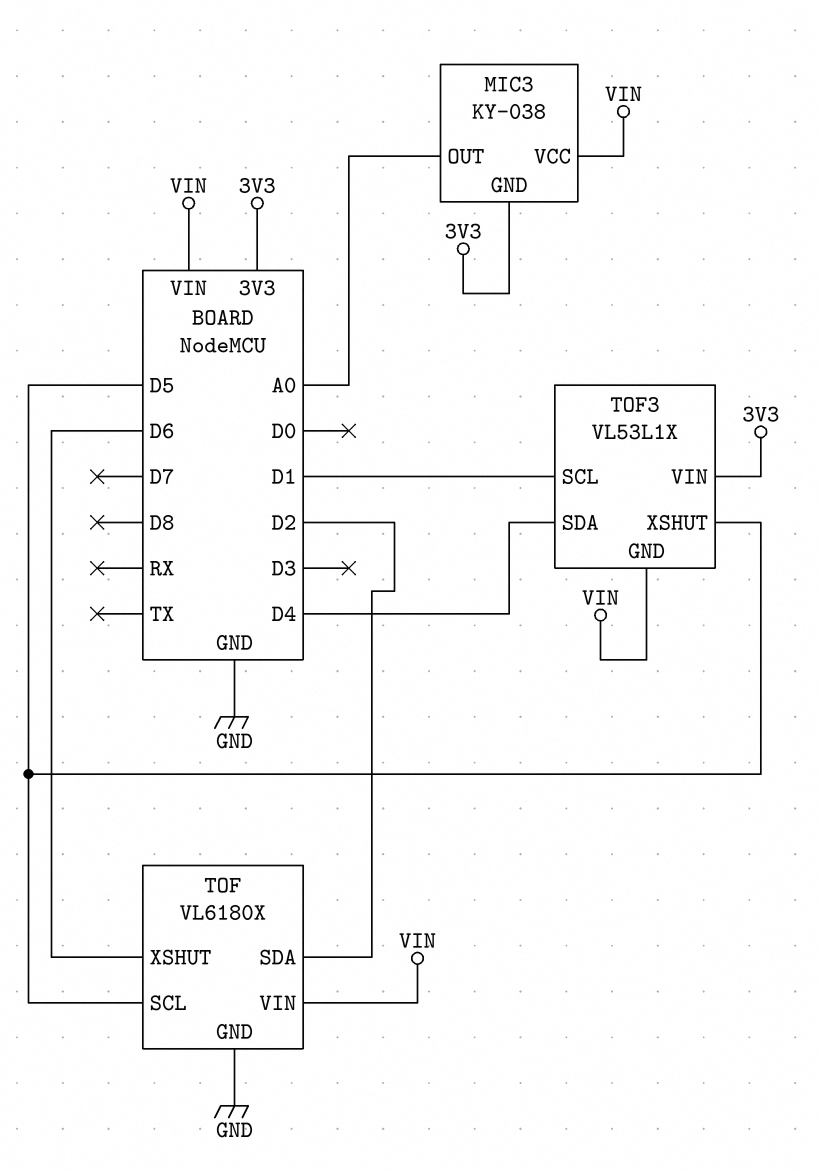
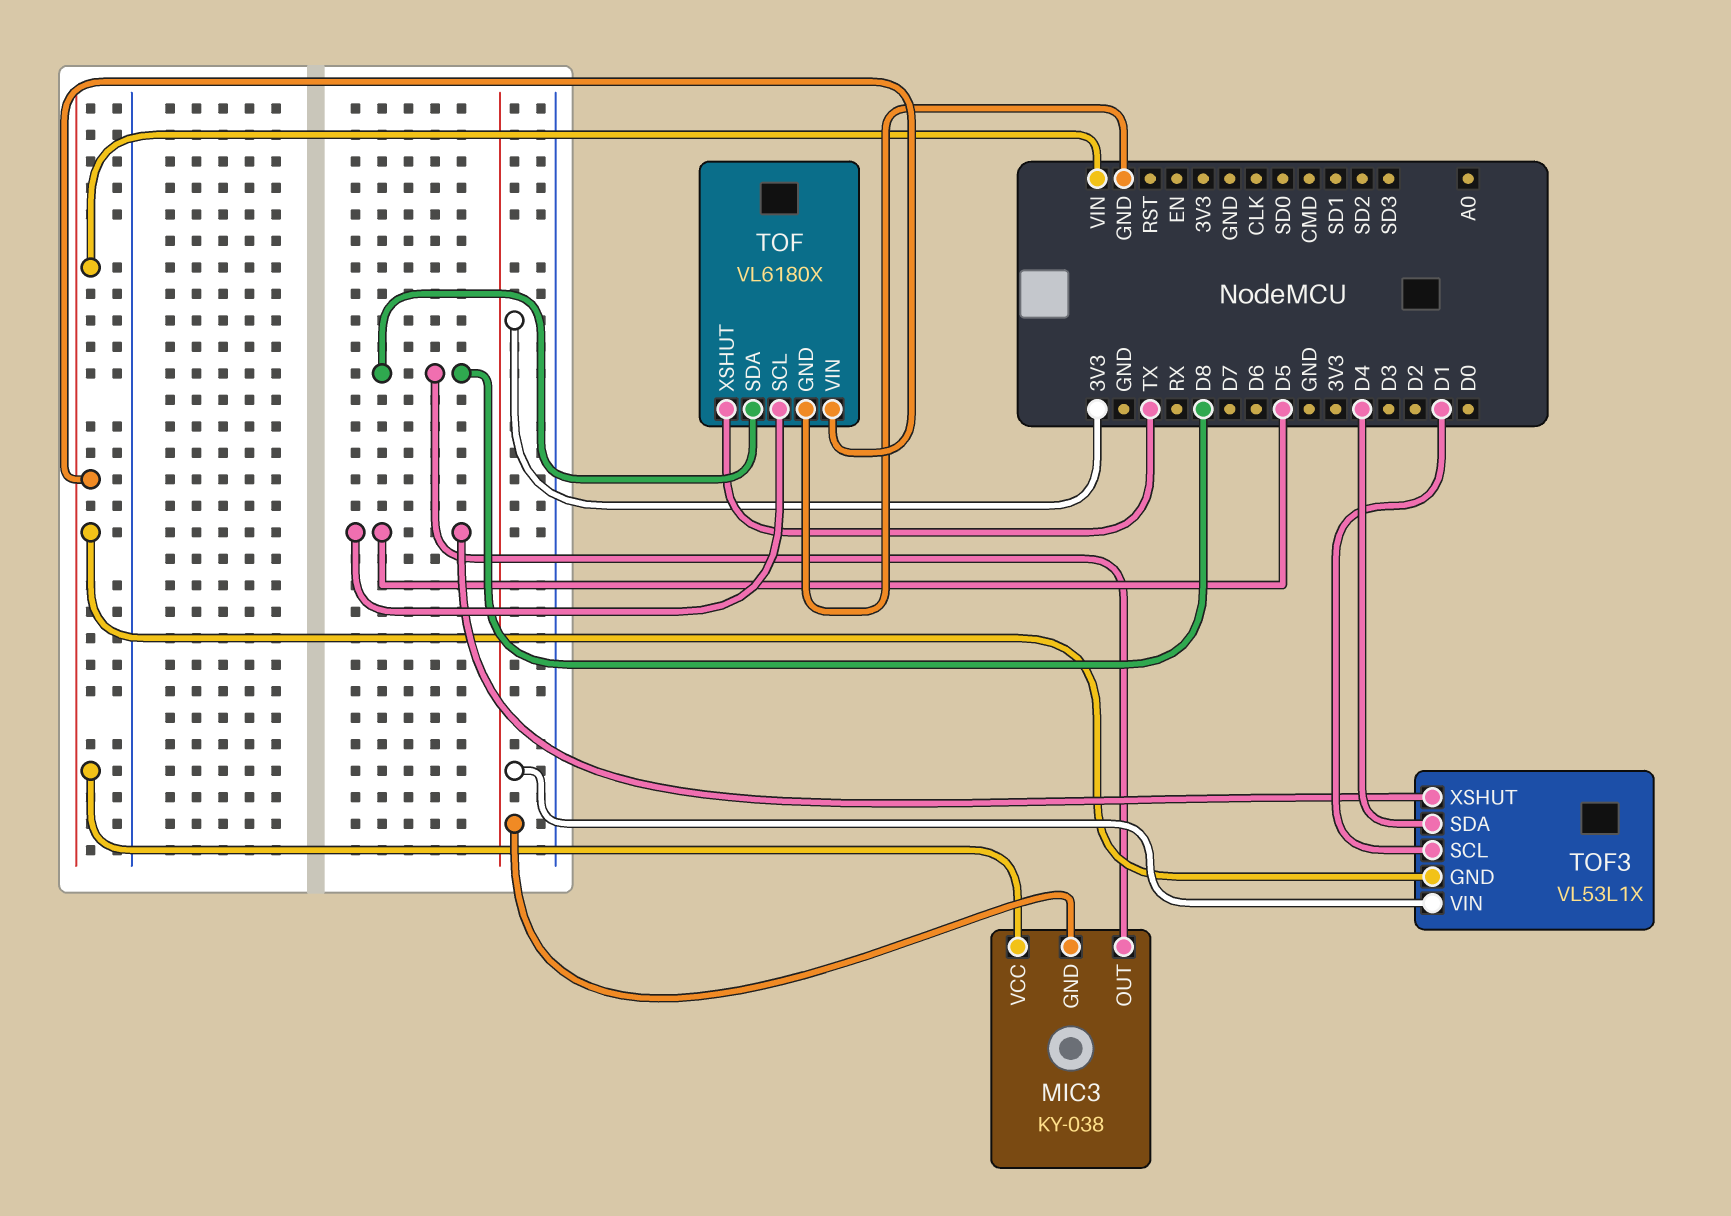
MIC3 pin OUT: A0 -> D8
TOF pin SDA: D2 -> D8
TOF pin XSHUT: D6 -> TX

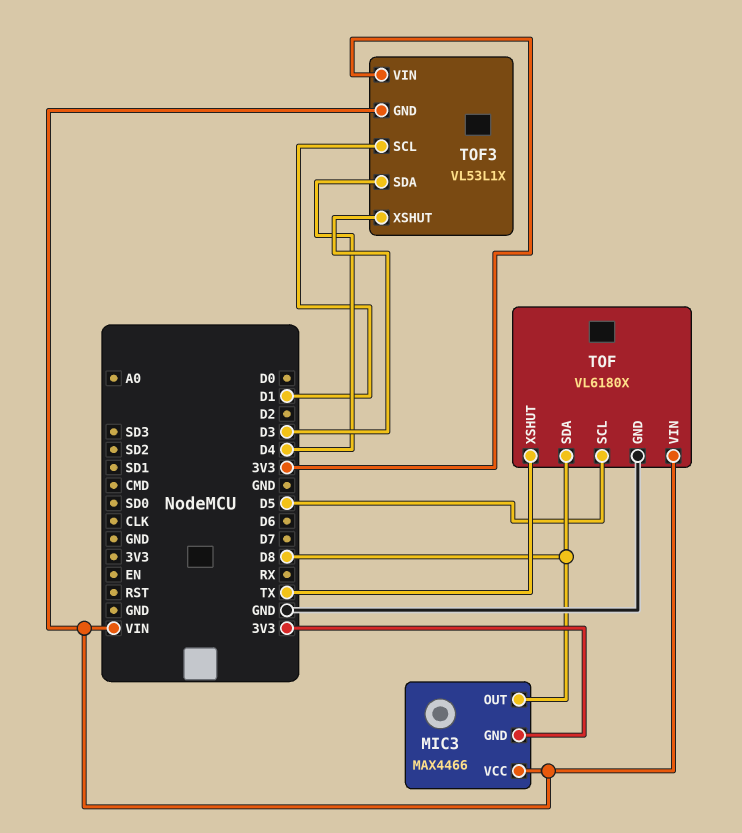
MIC3: KY-038 -> MAX4466
TOF3 pin XSHUT: D5 -> D3

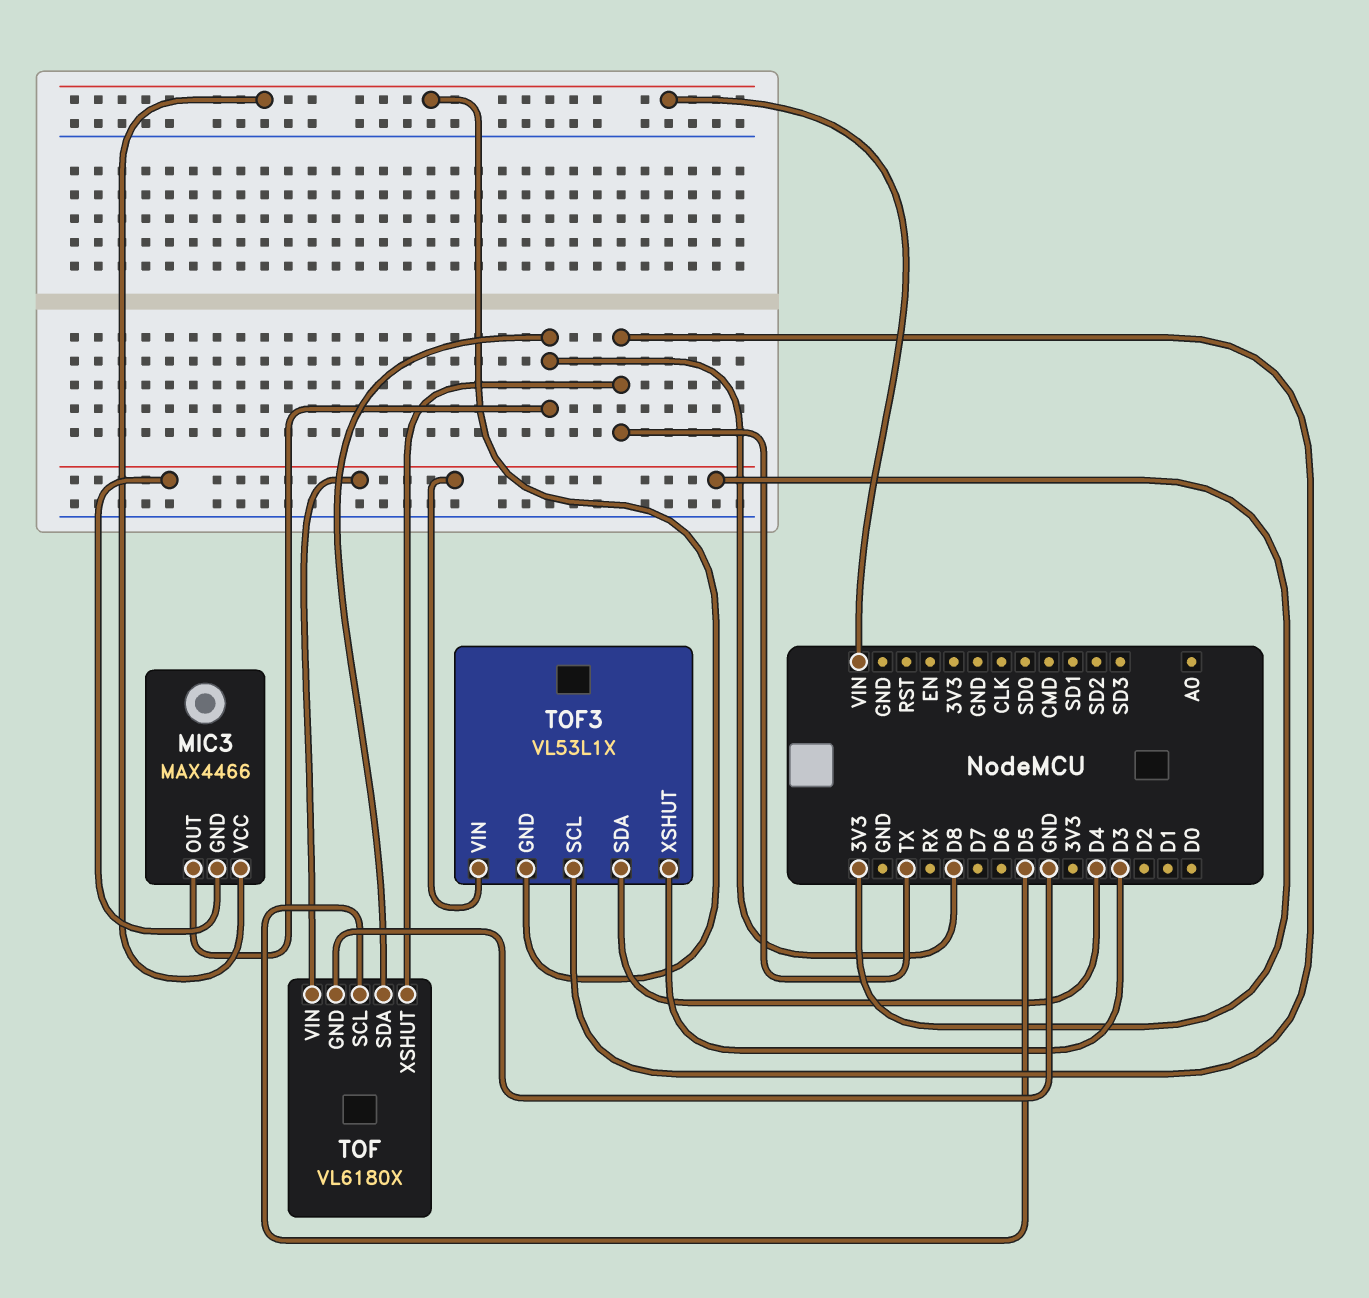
TOF pin VIN: VIN -> 3V3
TOF3 pin SCL: D1 -> TX

